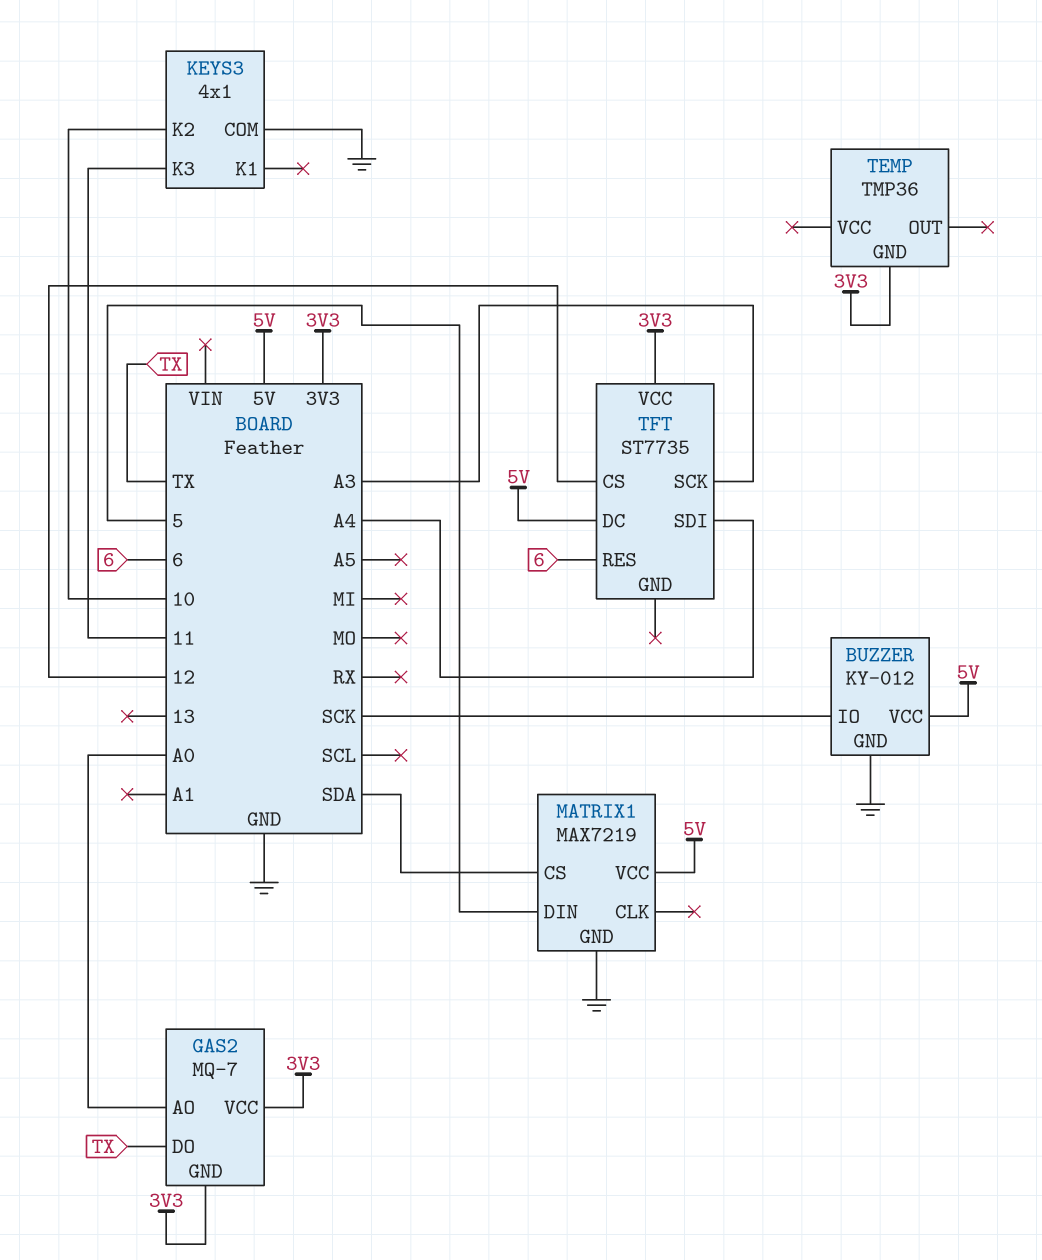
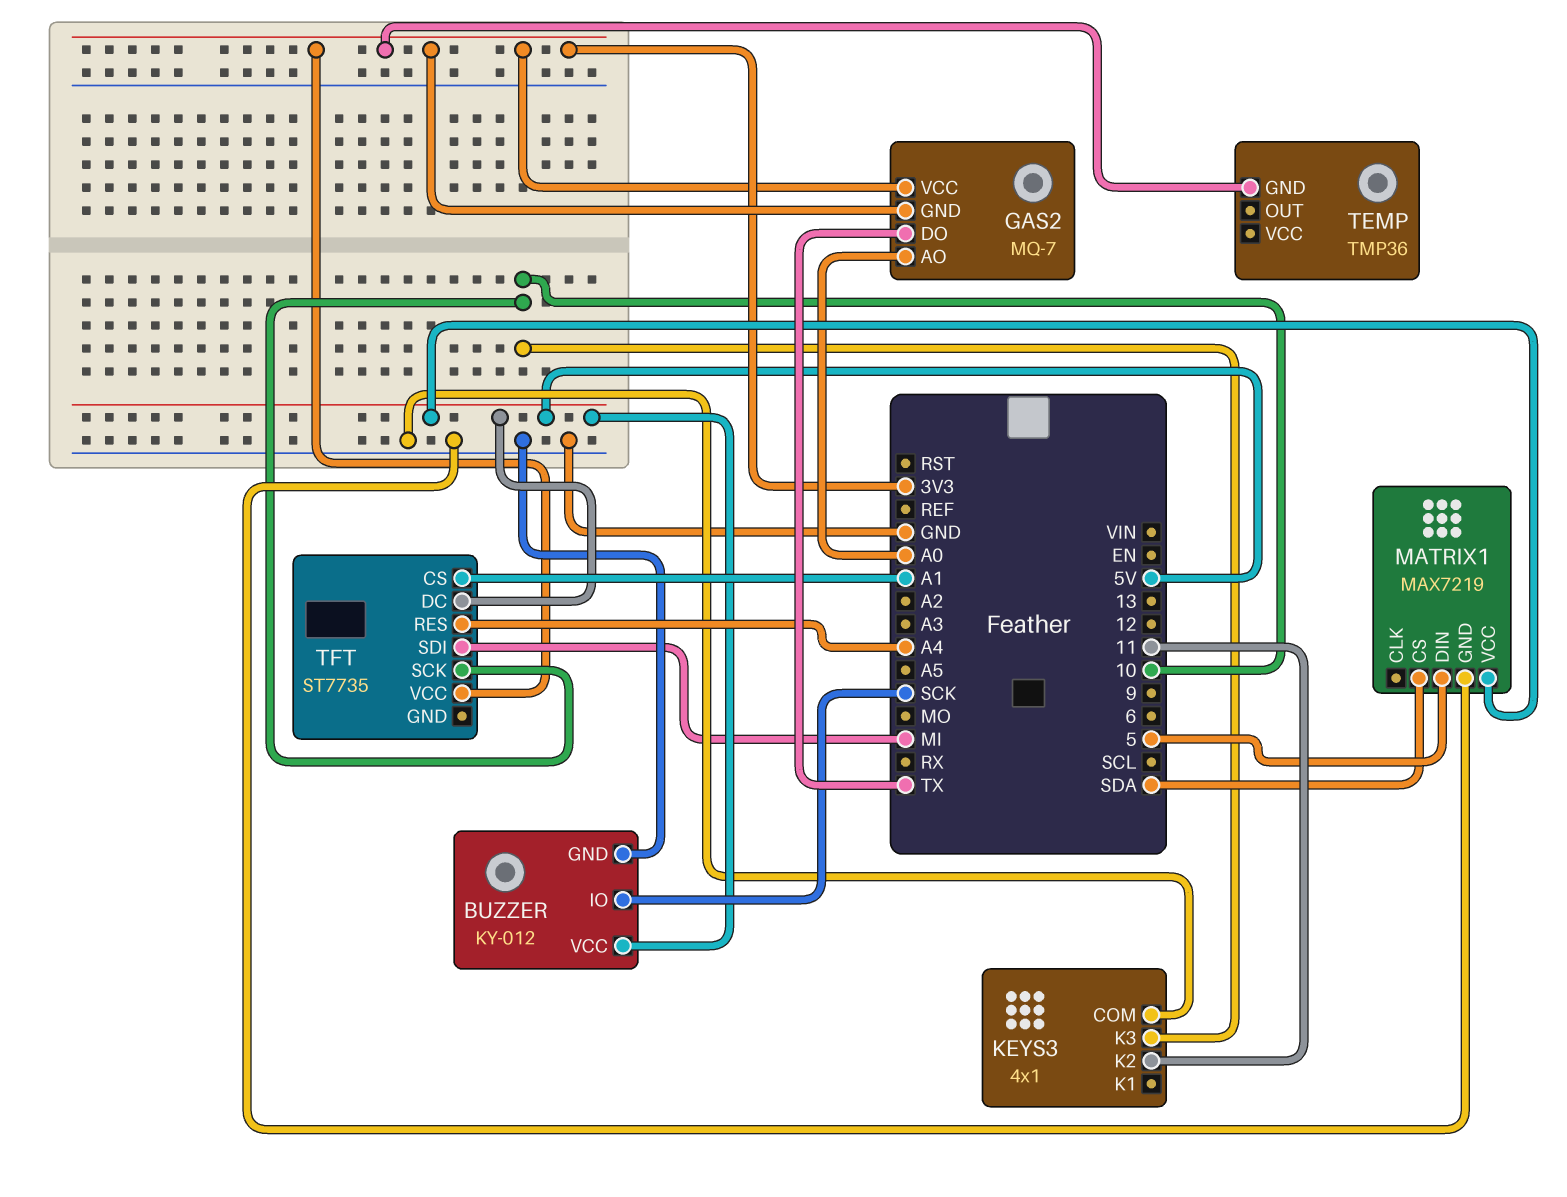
KEYS3 pin K2: 10 -> 11
KEYS3 pin K3: 11 -> 10
TFT pin CS: 12 -> A1
TFT pin RES: 6 -> A4
TFT pin SCK: A3 -> 10
TFT pin SDI: A4 -> MI

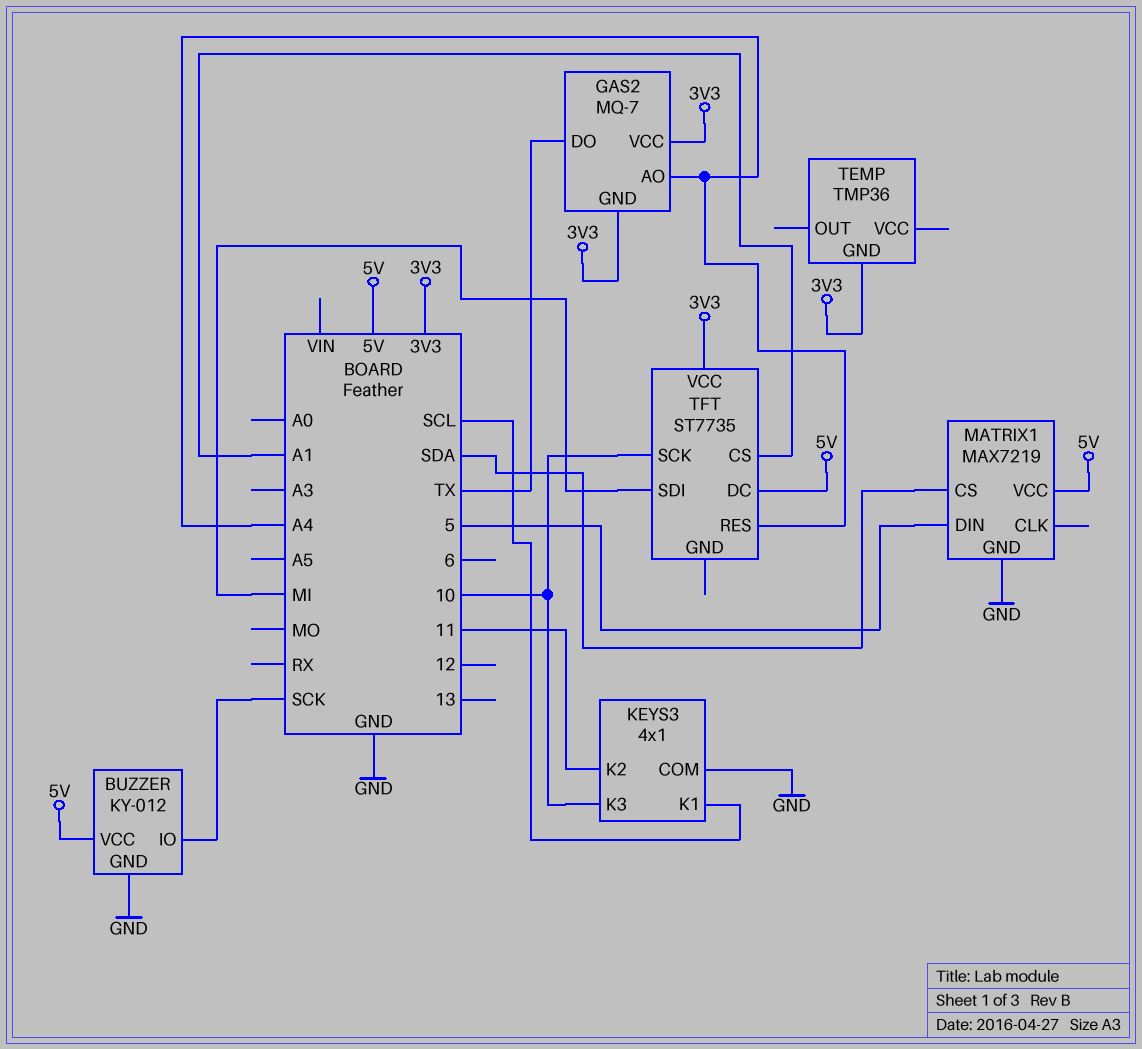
GAS2 pin AO: A0 -> A4
KEYS3 pin K1: none -> SCL

